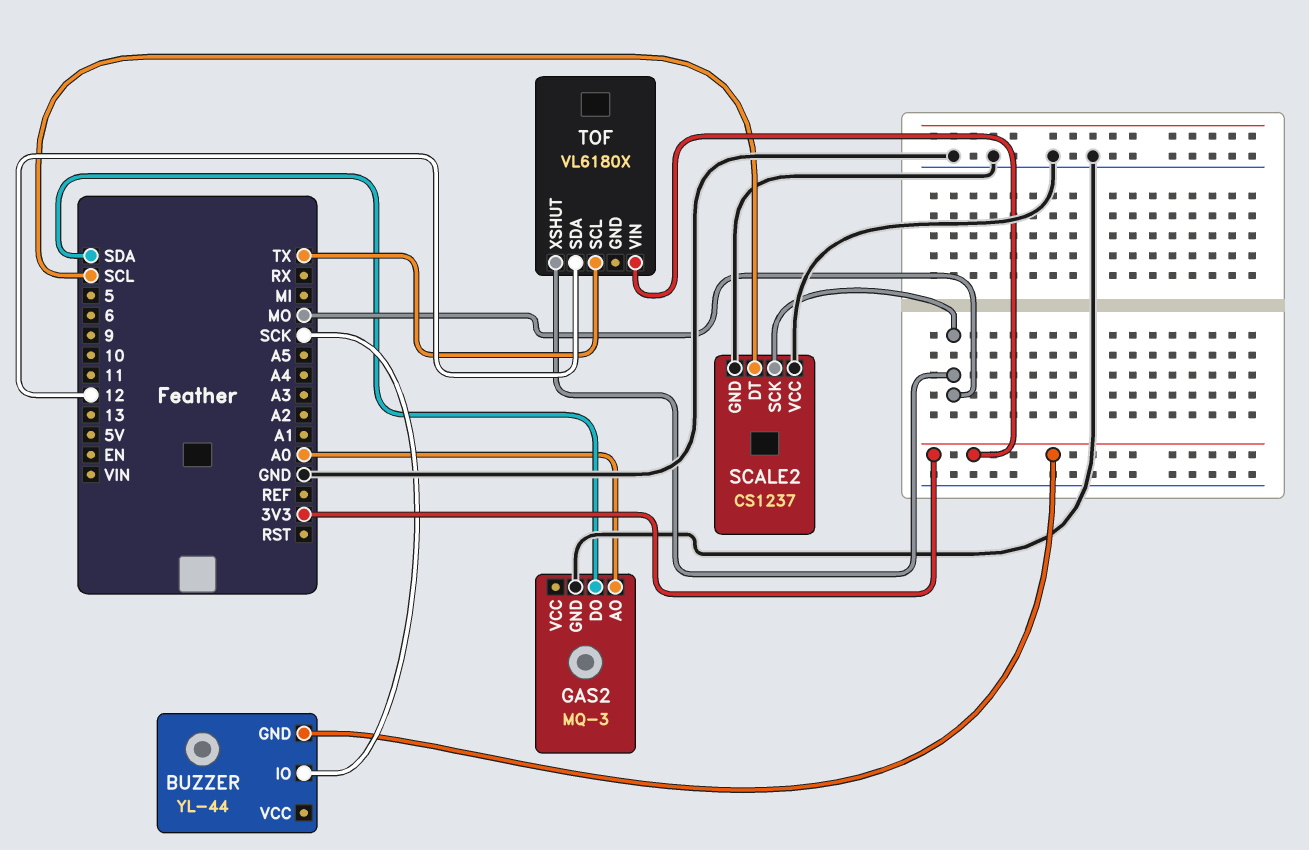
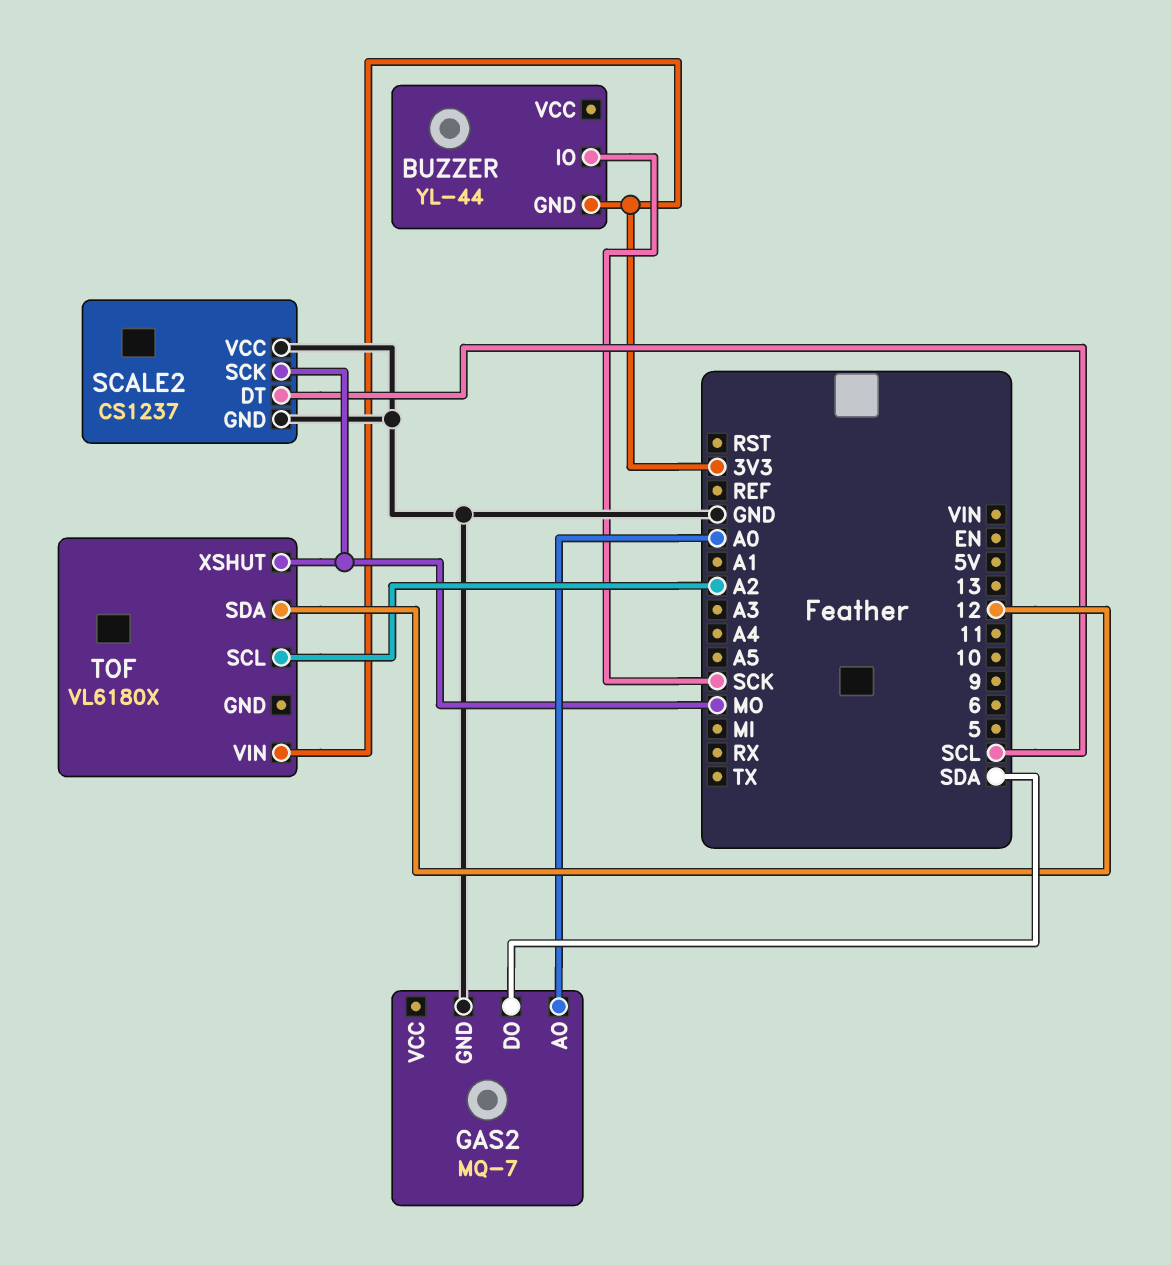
GAS2: MQ-3 -> MQ-7
TOF pin SCL: TX -> A2

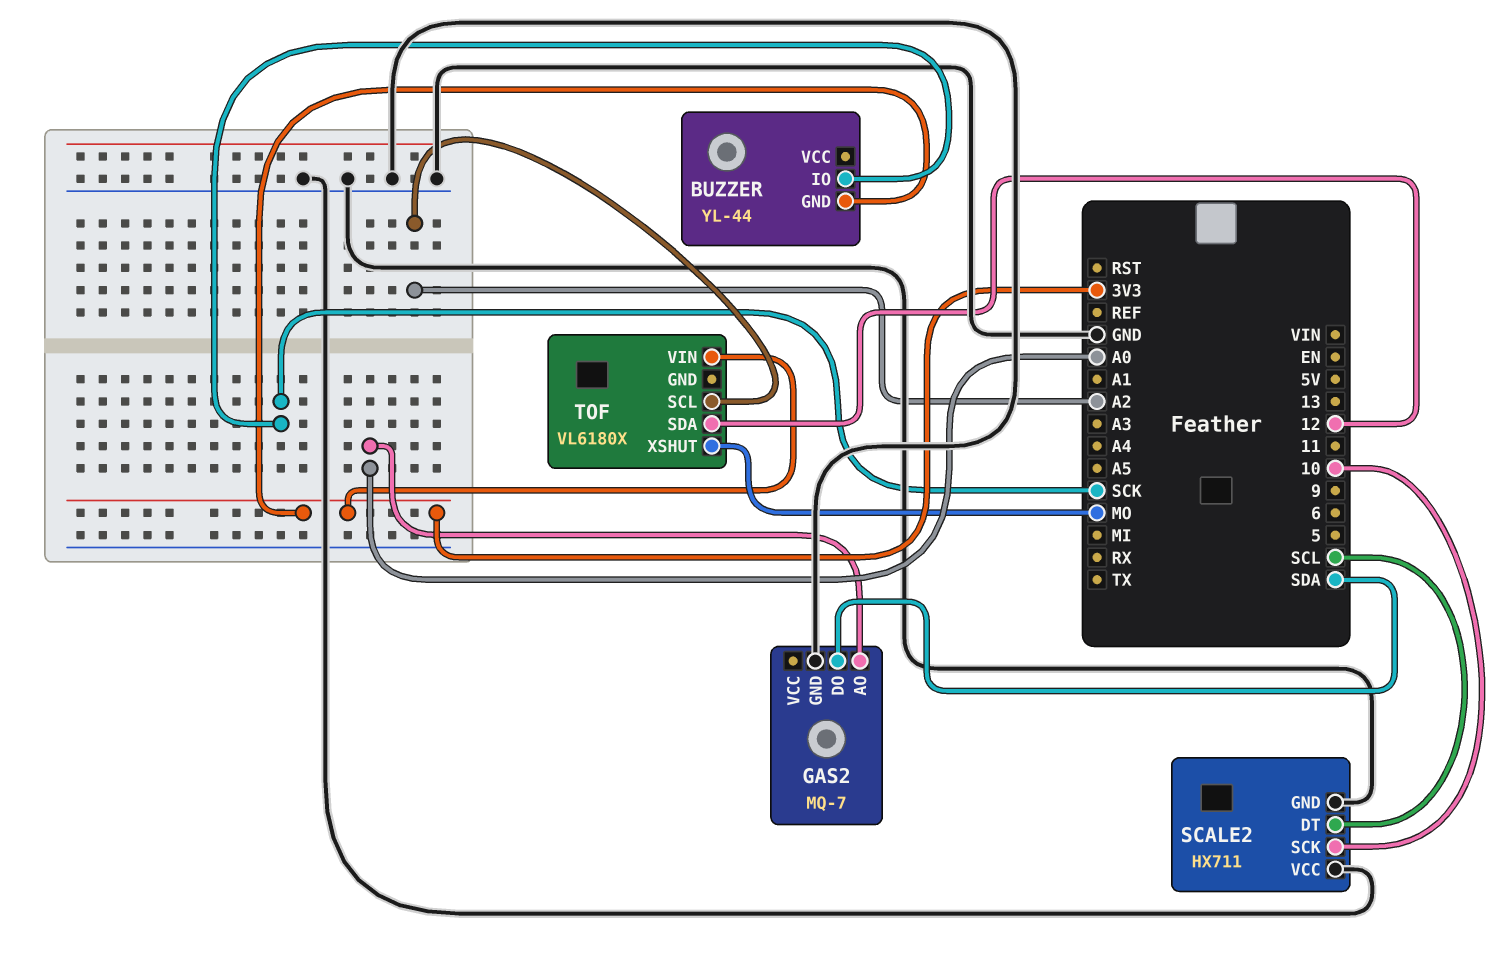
SCALE2: CS1237 -> HX711
SCALE2 pin SCK: MO -> 10

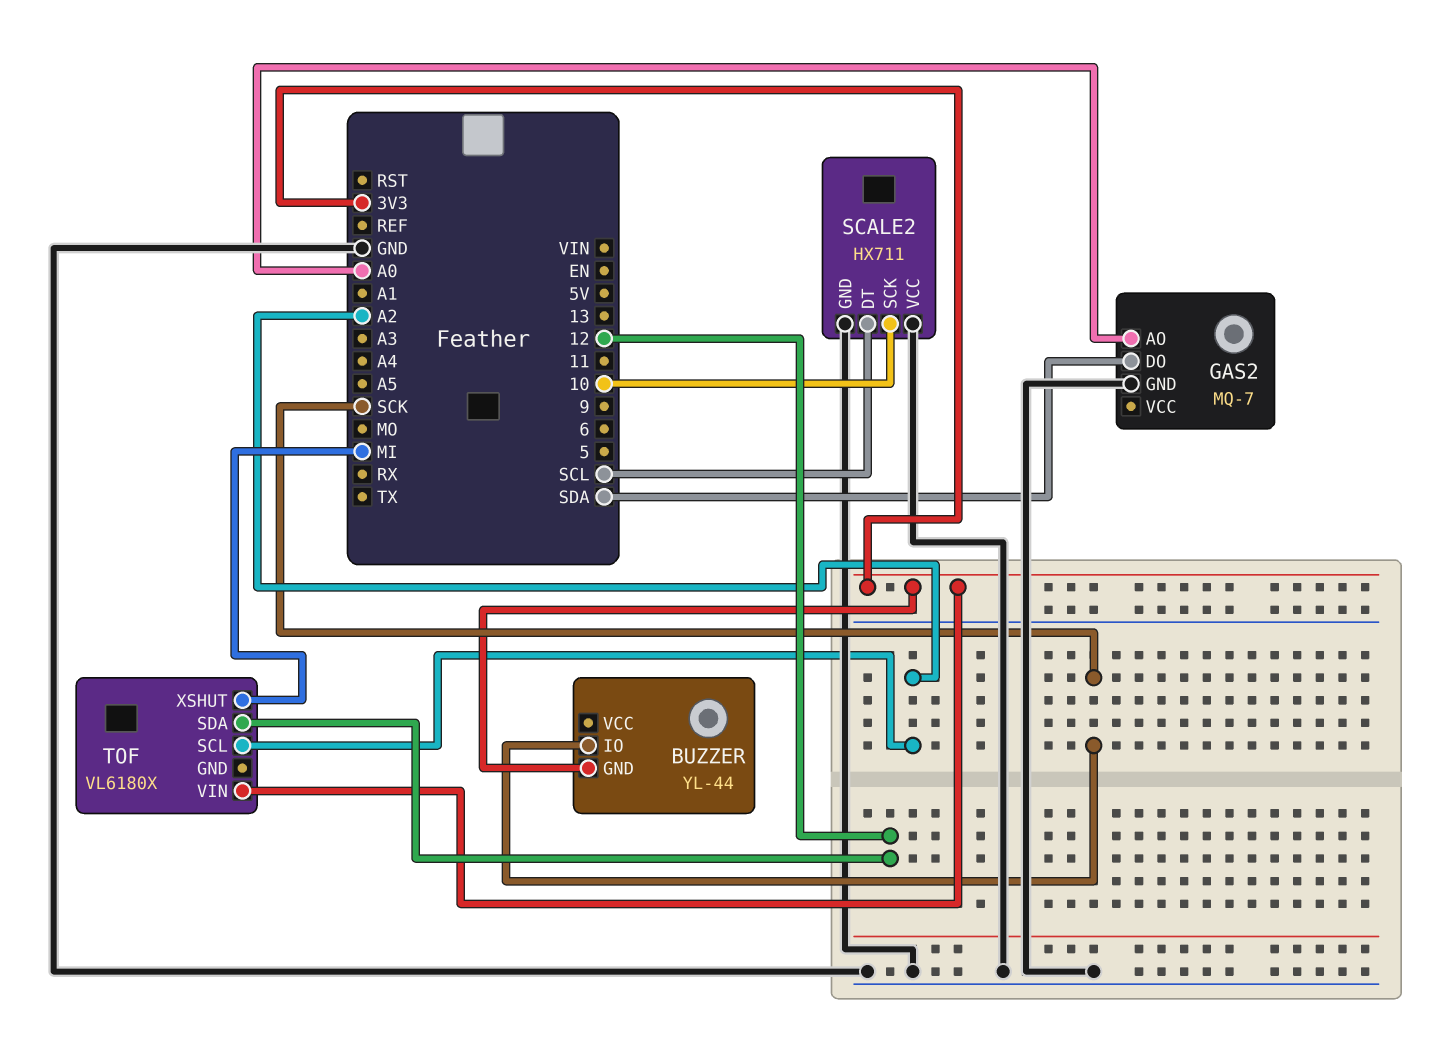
TOF pin XSHUT: MO -> MI

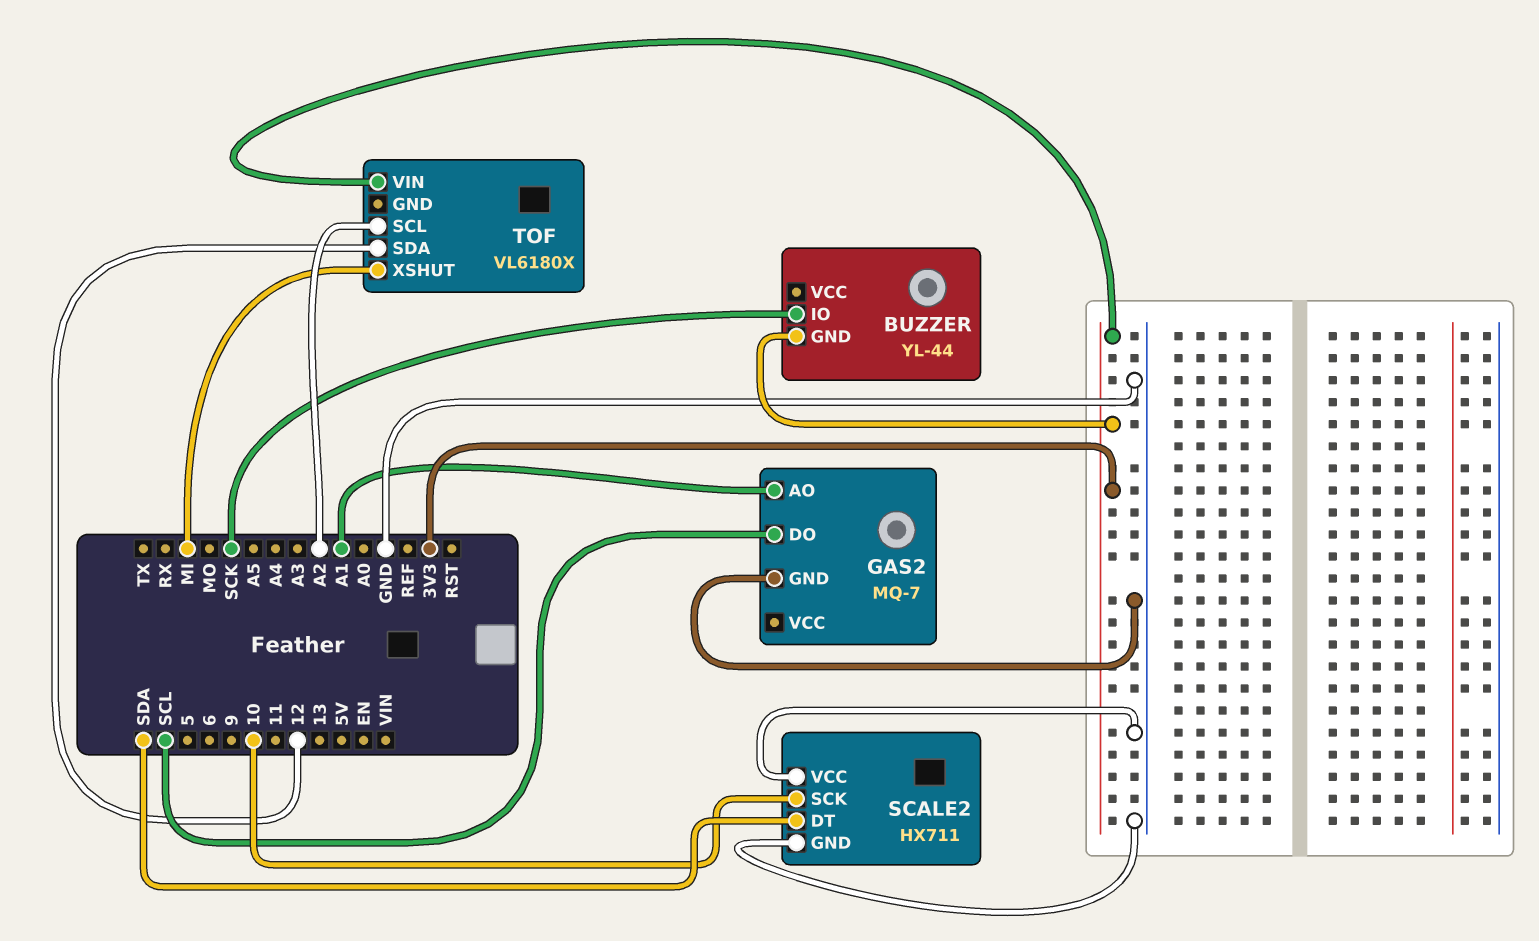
GAS2 pin AO: A0 -> A1
GAS2 pin DO: SDA -> SCL
SCALE2 pin DT: SCL -> SDA

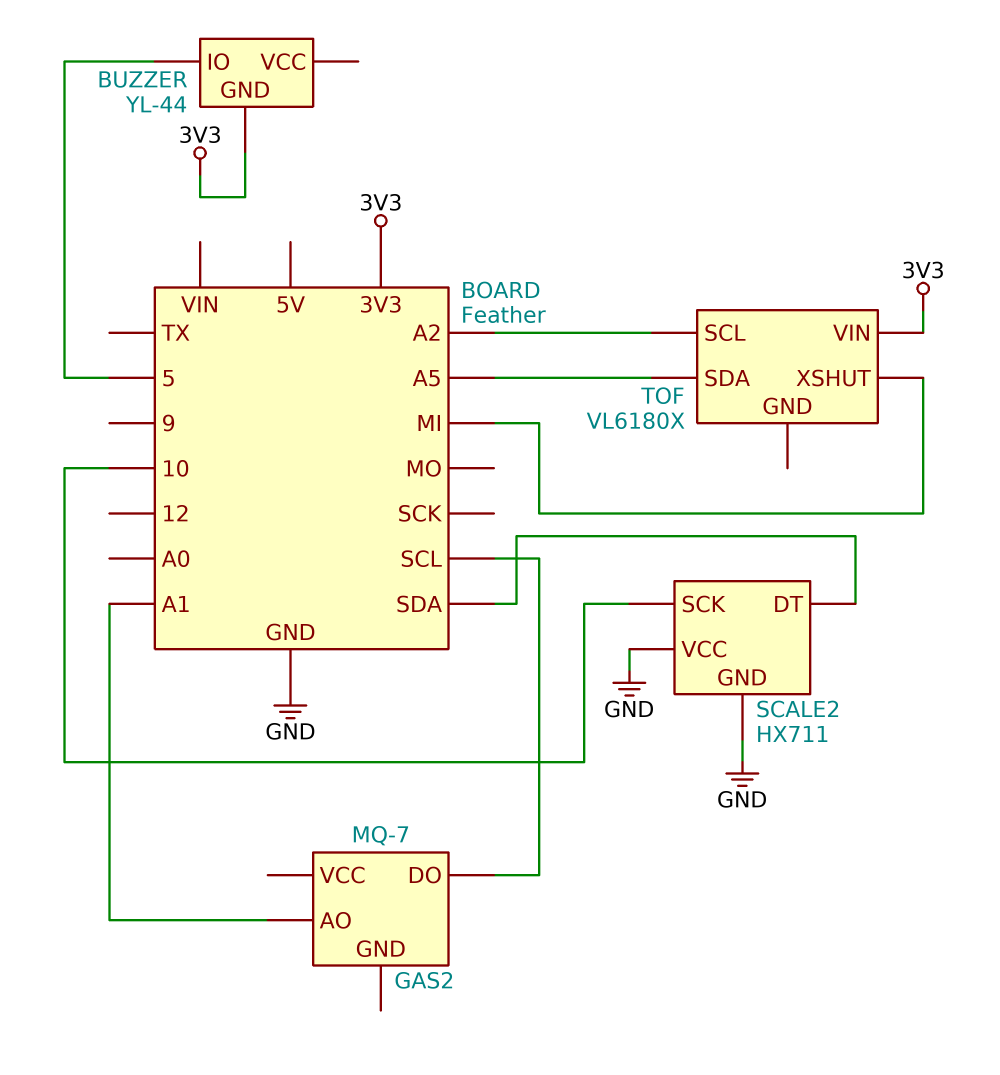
BUZZER pin IO: SCK -> 5
GAS2 pin GND: GND -> none
TOF pin SDA: 12 -> A5

